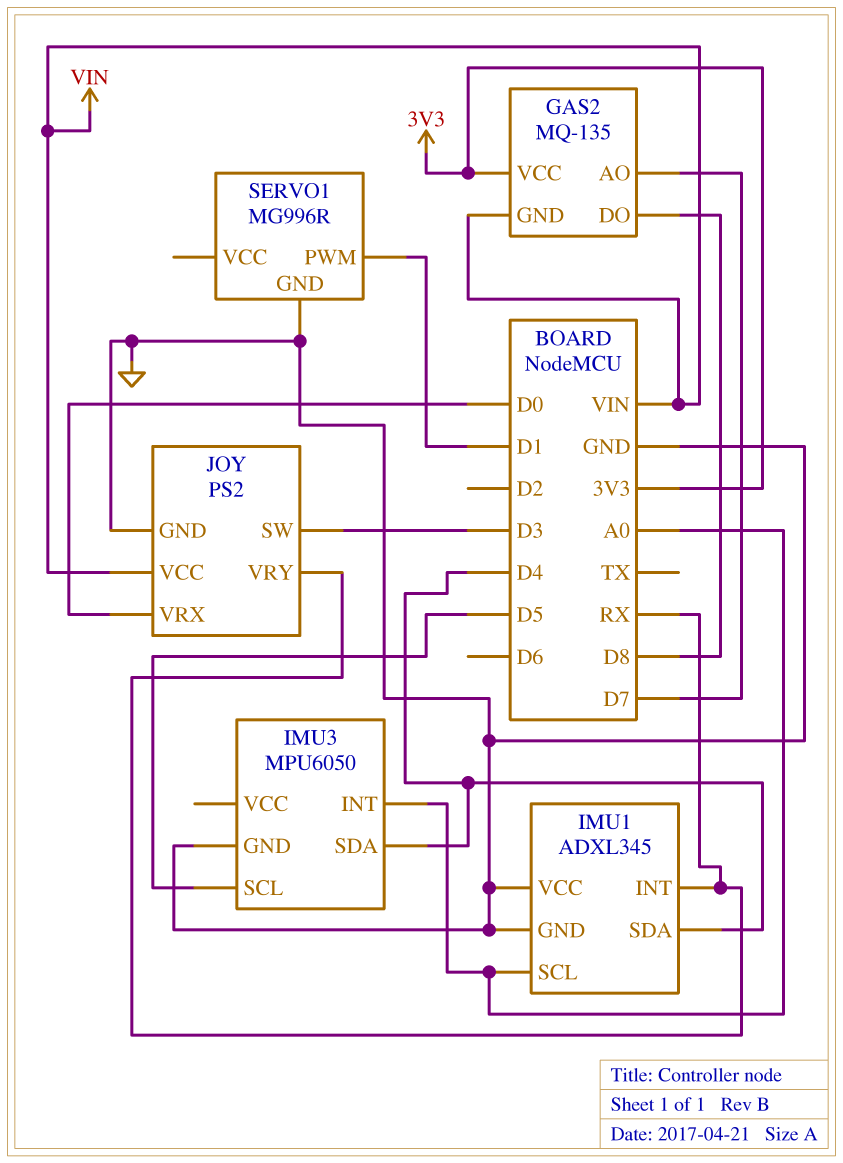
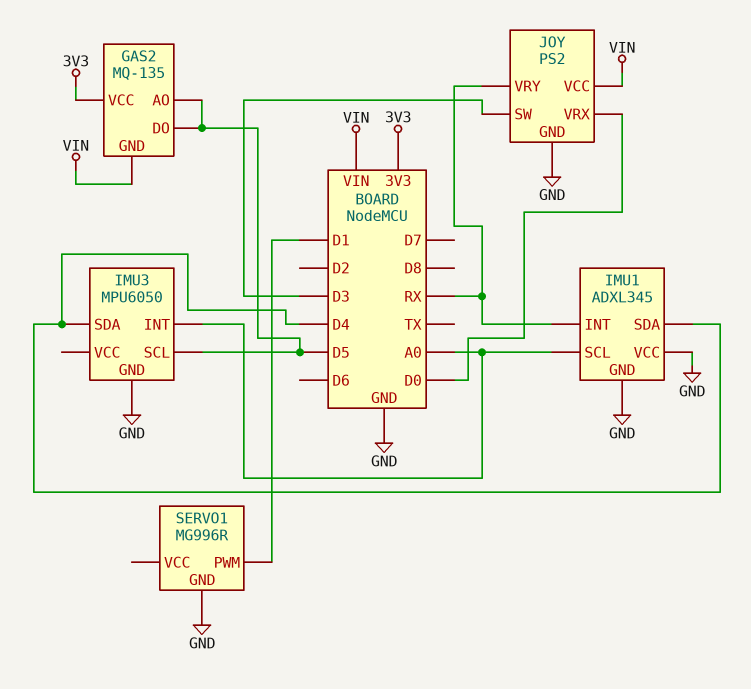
GAS2 pin AO: D7 -> D5
GAS2 pin DO: D8 -> D5

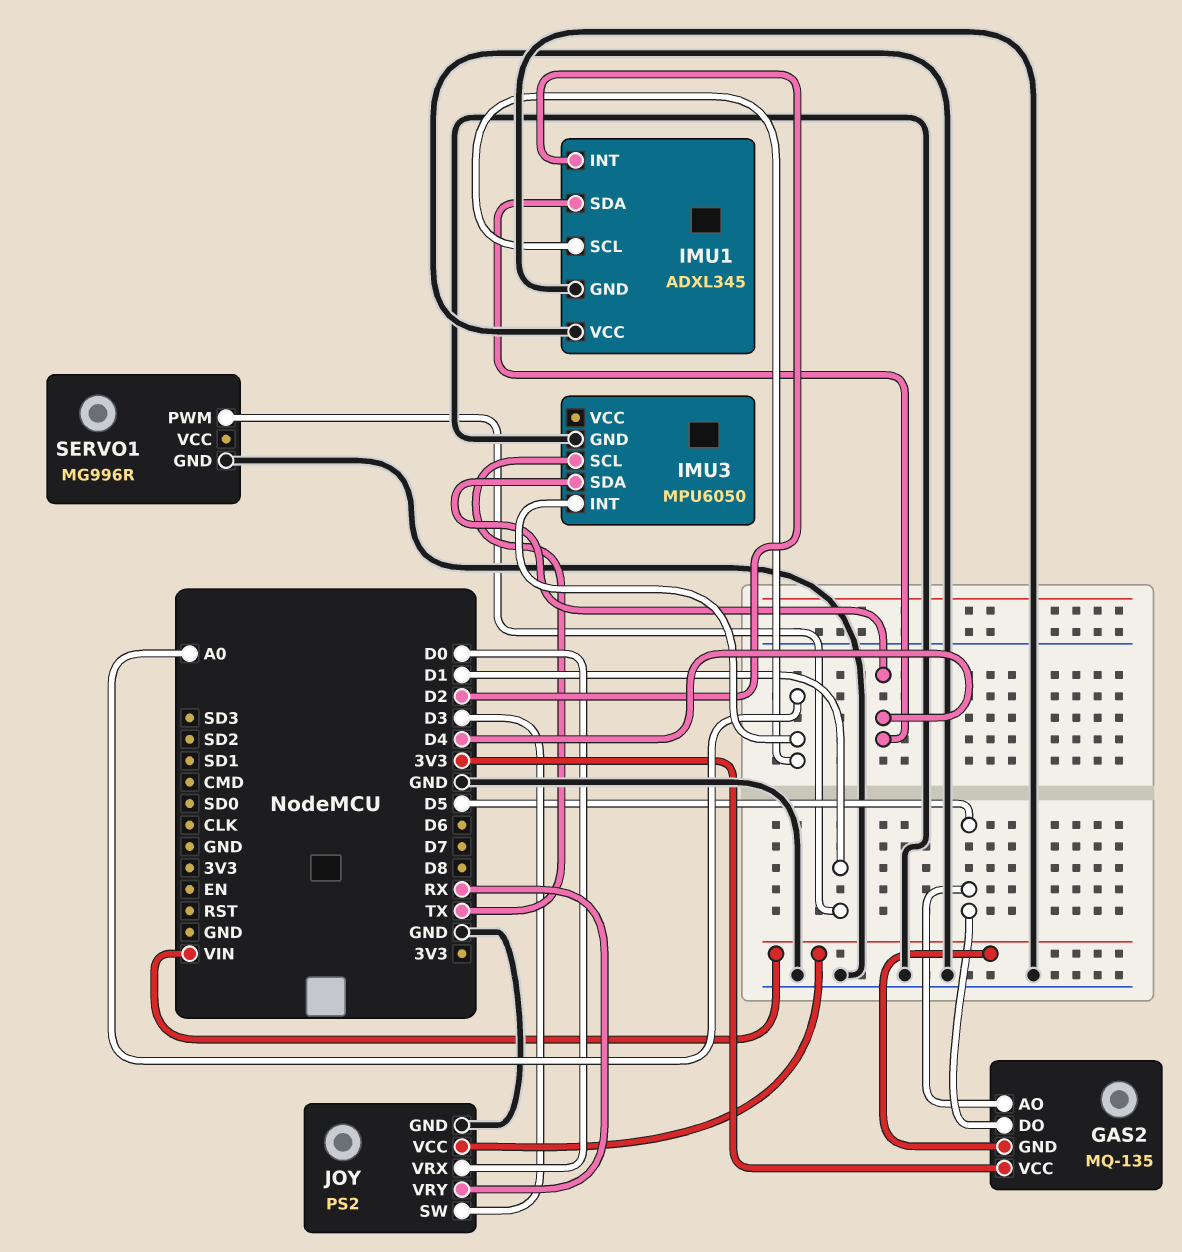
IMU1 pin INT: RX -> D2
IMU3 pin SCL: D5 -> TX

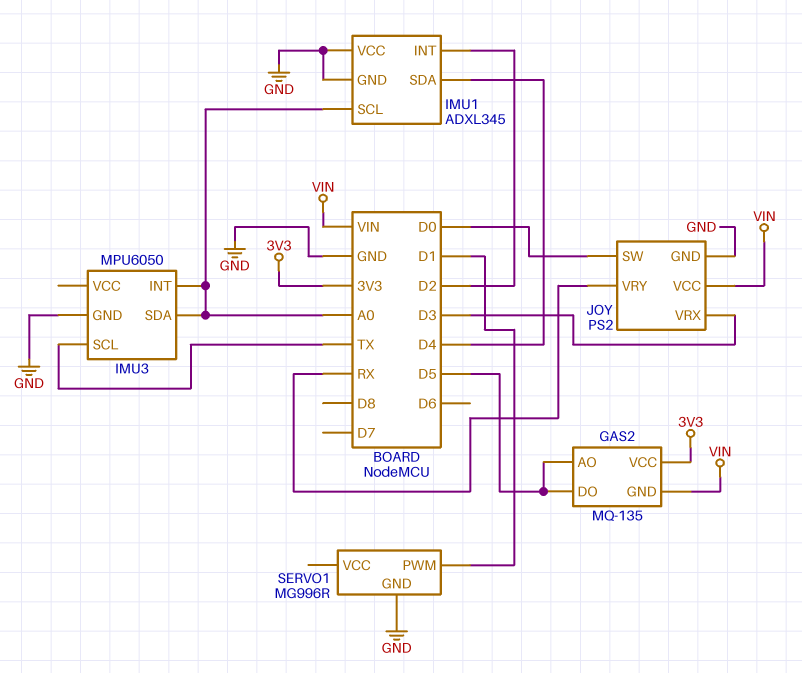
IMU3 pin SDA: D4 -> A0
JOY pin SW: D3 -> D0
JOY pin VRX: D0 -> D3

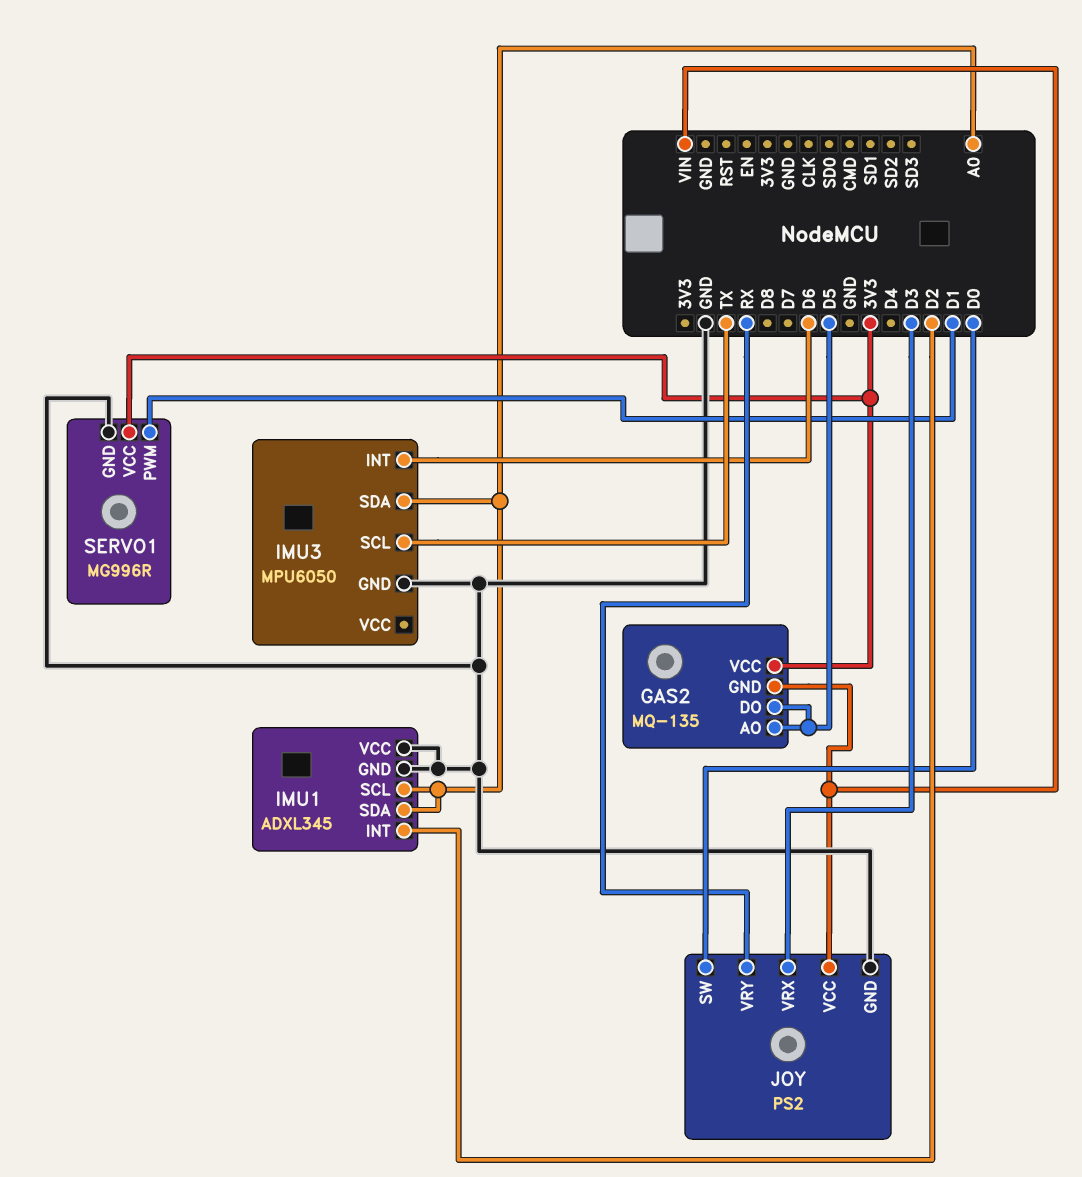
IMU1 pin SDA: D4 -> A0
IMU3 pin INT: A0 -> D6
SERVO1 pin VCC: none -> 3V3

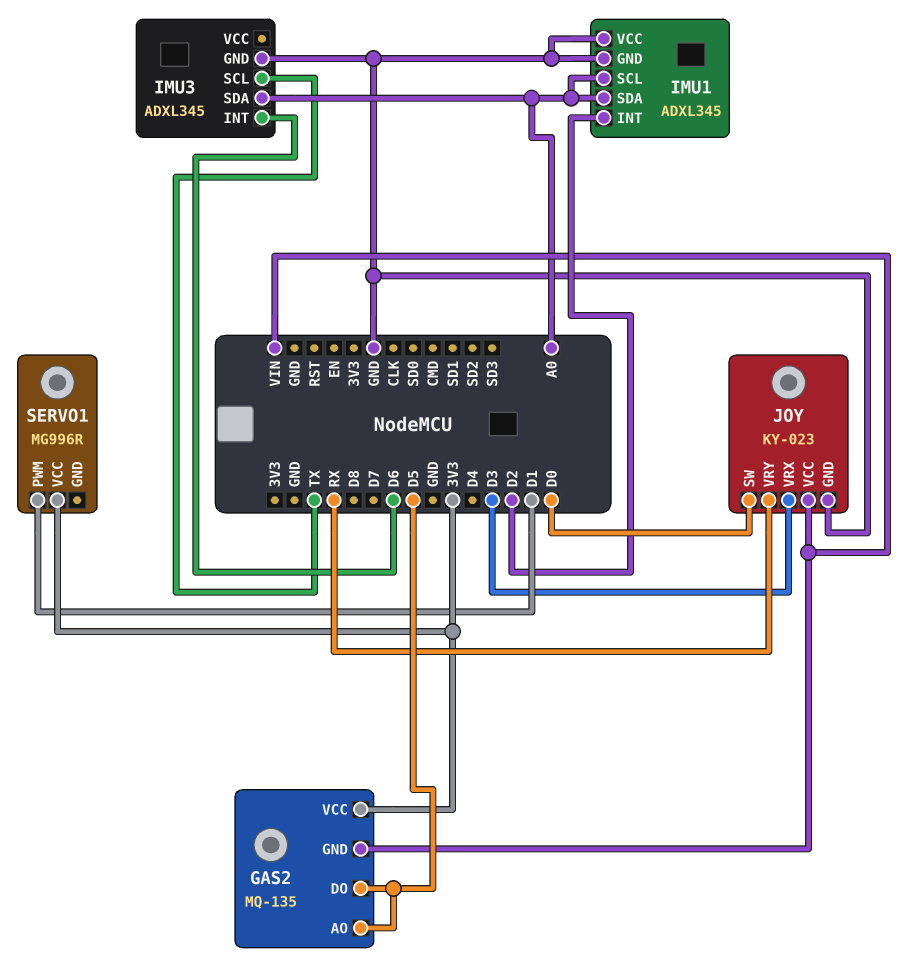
IMU3: MPU6050 -> ADXL345
JOY: PS2 -> KY-023
SERVO1 pin GND: GND -> none

